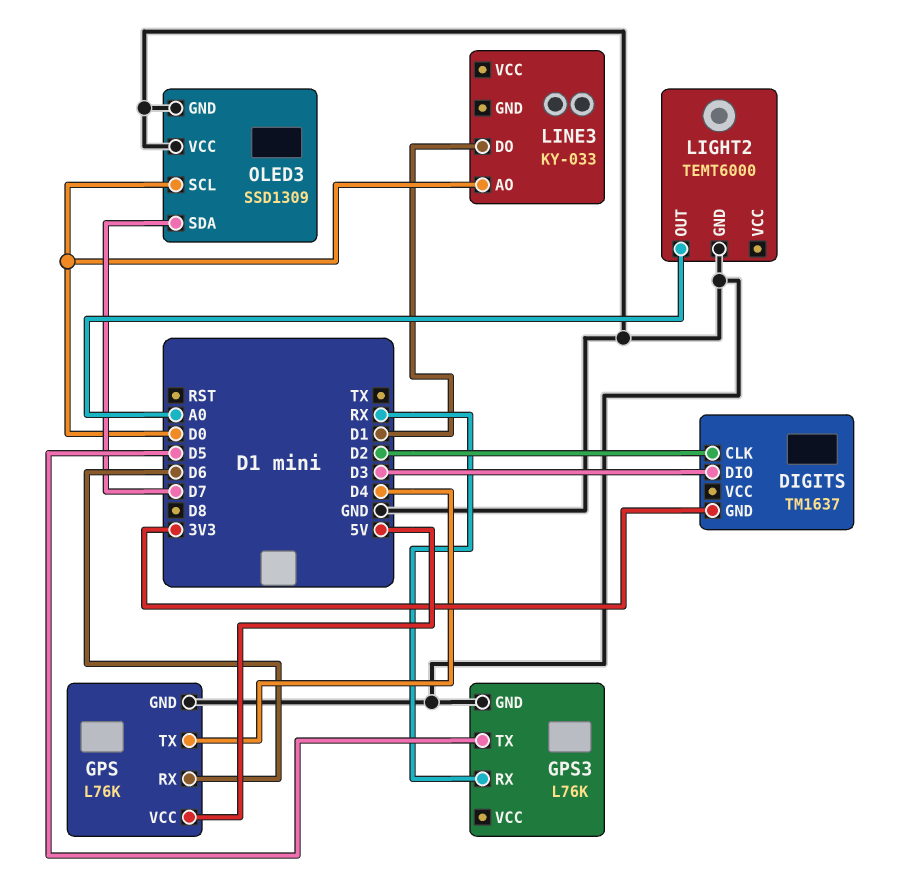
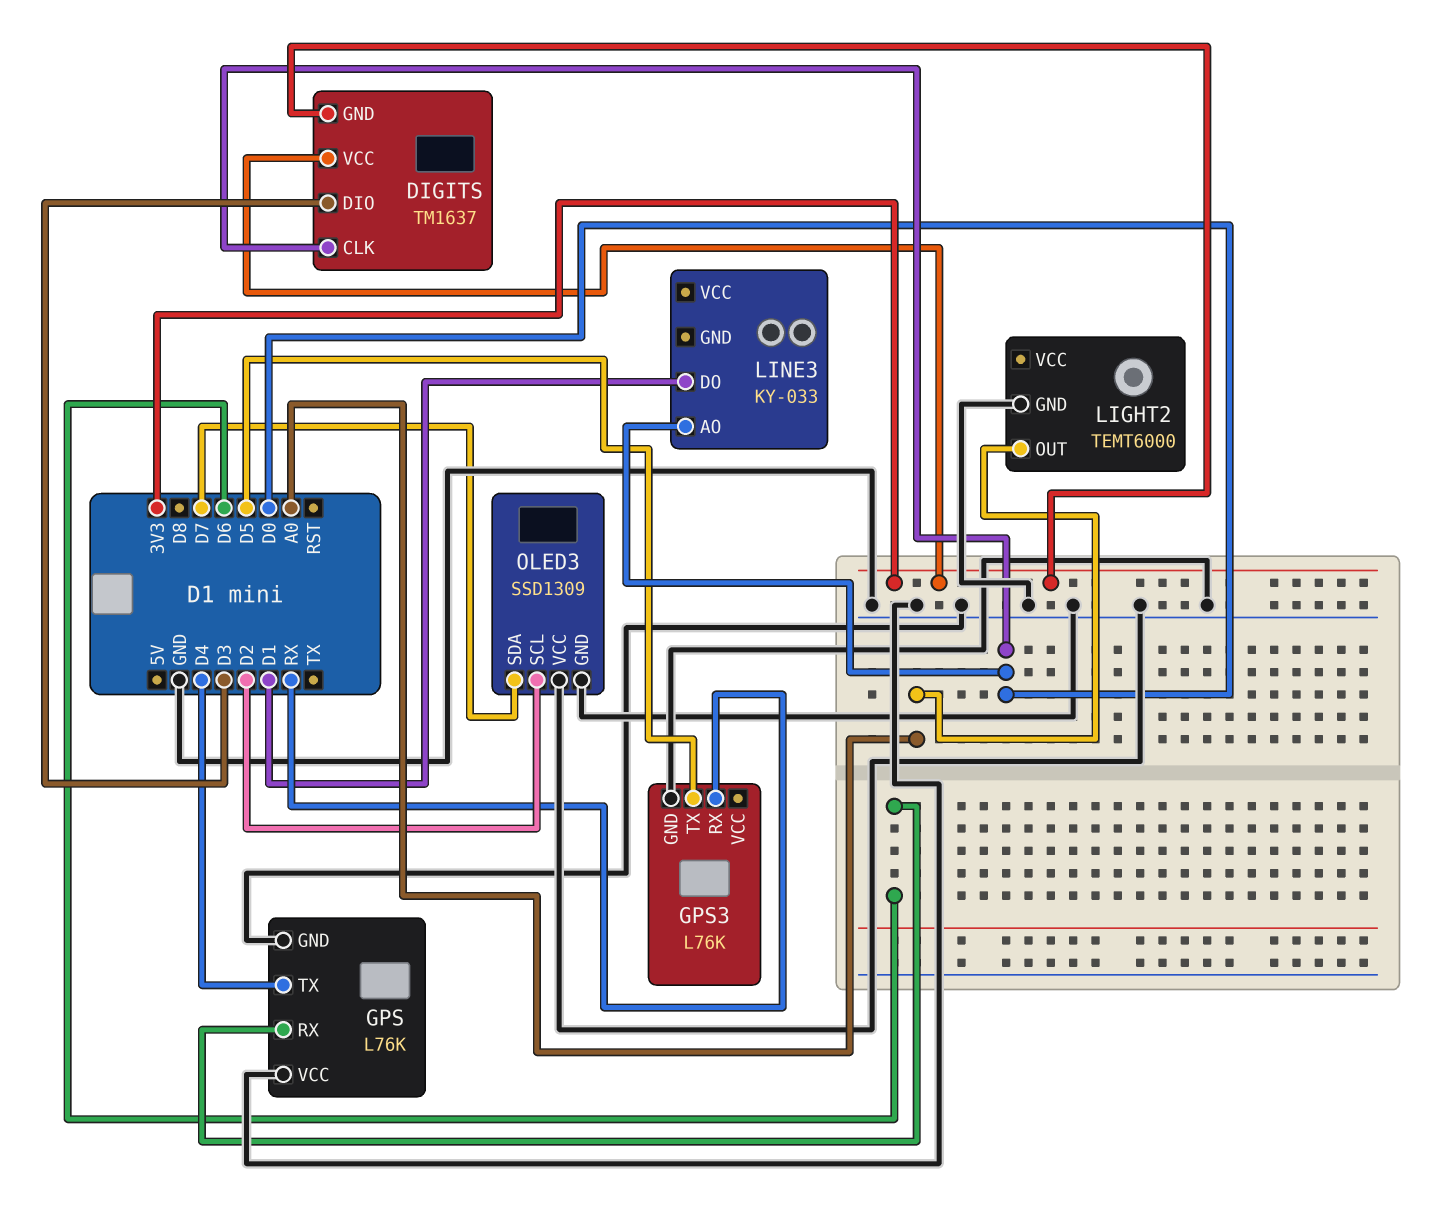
DIGITS pin CLK: D2 -> D0
DIGITS pin VCC: none -> 3V3
GPS pin VCC: 5V -> GND
OLED3 pin SCL: D0 -> D2

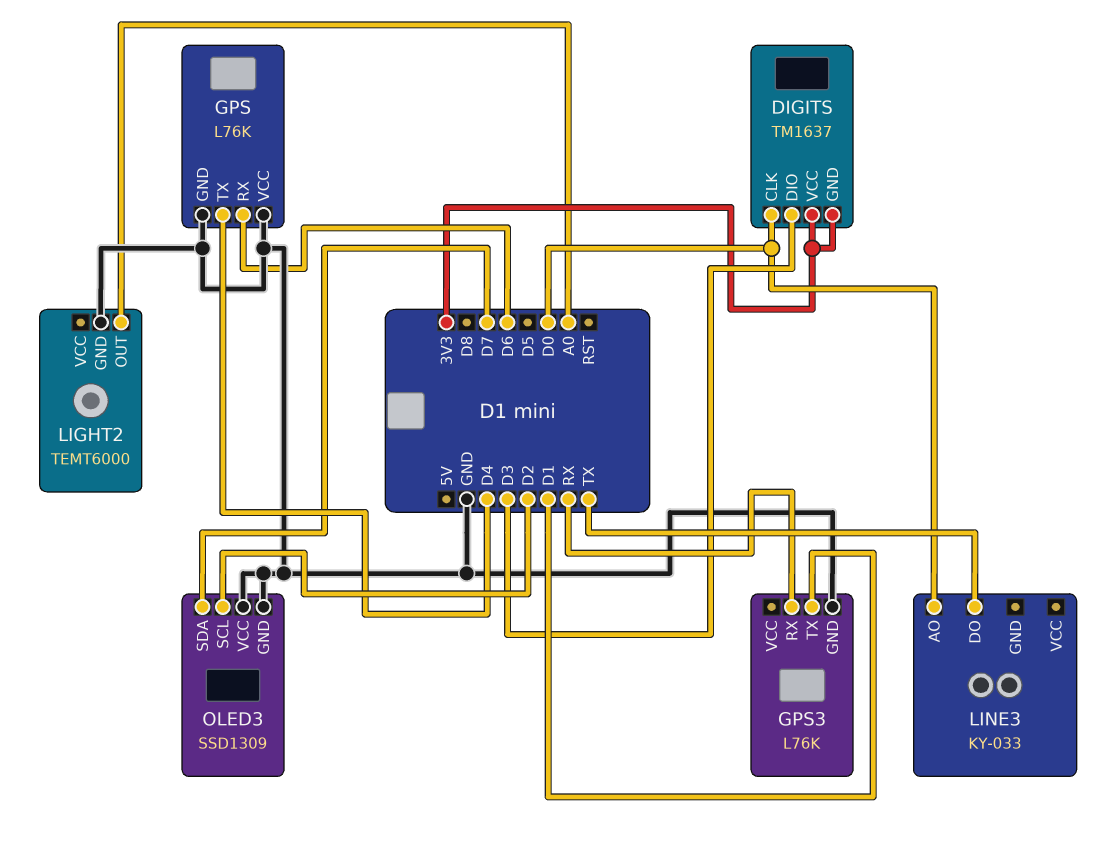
GPS3 pin TX: D5 -> D1
LINE3 pin DO: D1 -> TX

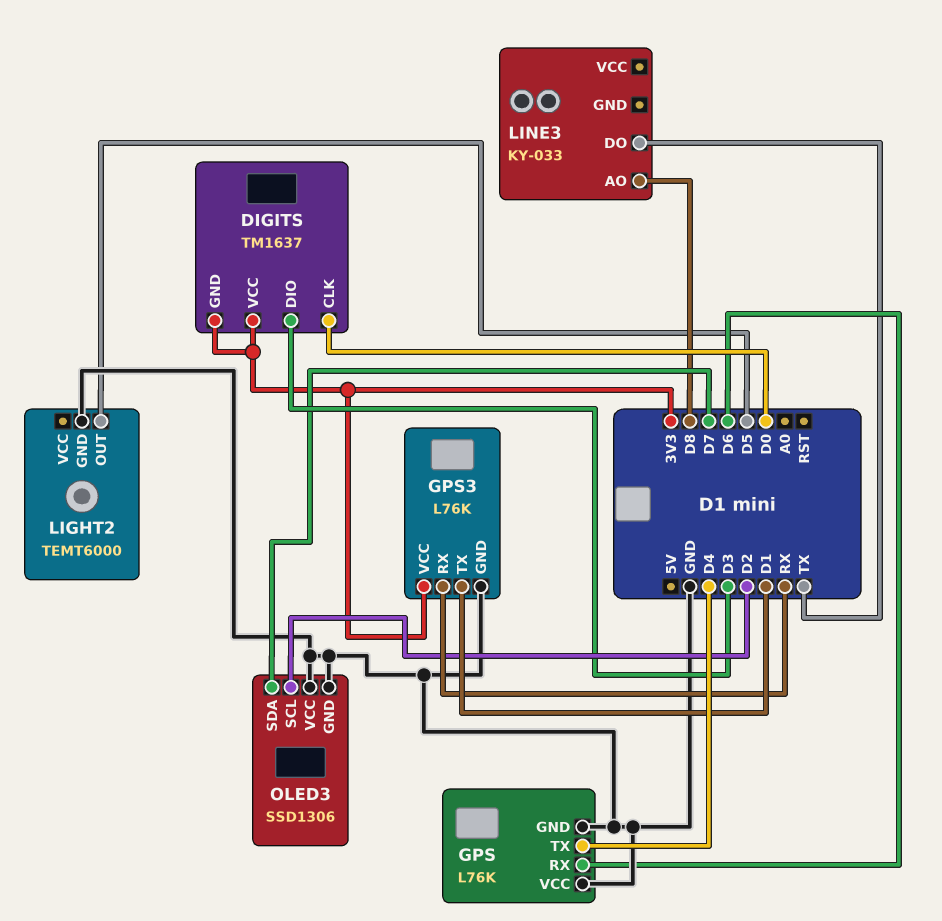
GPS3 pin VCC: none -> 3V3
LIGHT2 pin OUT: A0 -> D5
LINE3 pin AO: D0 -> D8
OLED3: SSD1309 -> SSD1306

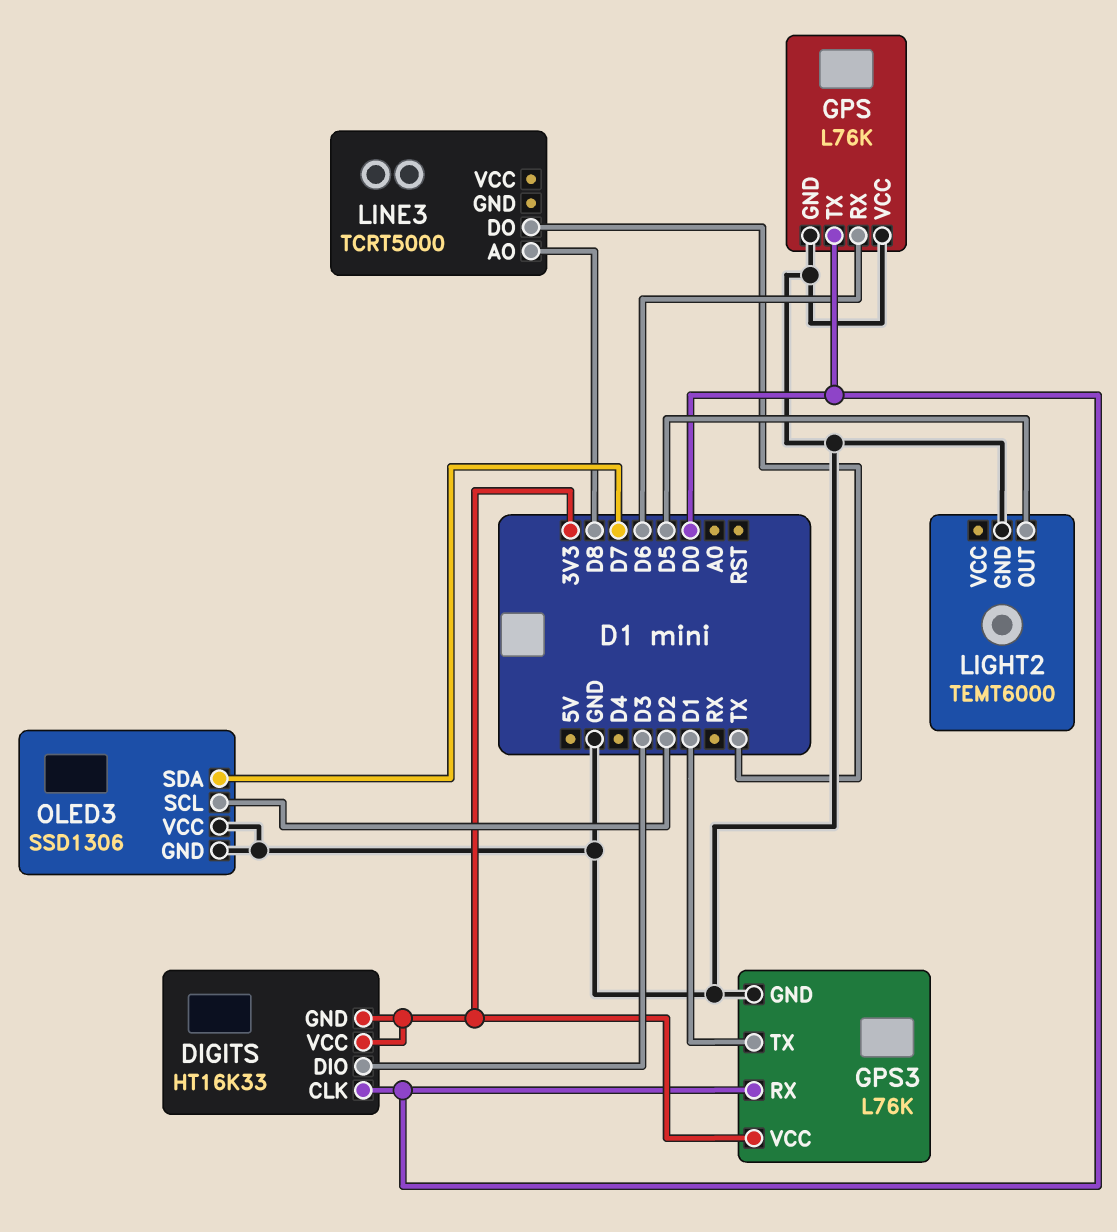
DIGITS: TM1637 -> HT16K33
GPS pin TX: D4 -> D0
GPS3 pin RX: RX -> D0
LINE3: KY-033 -> TCRT5000

